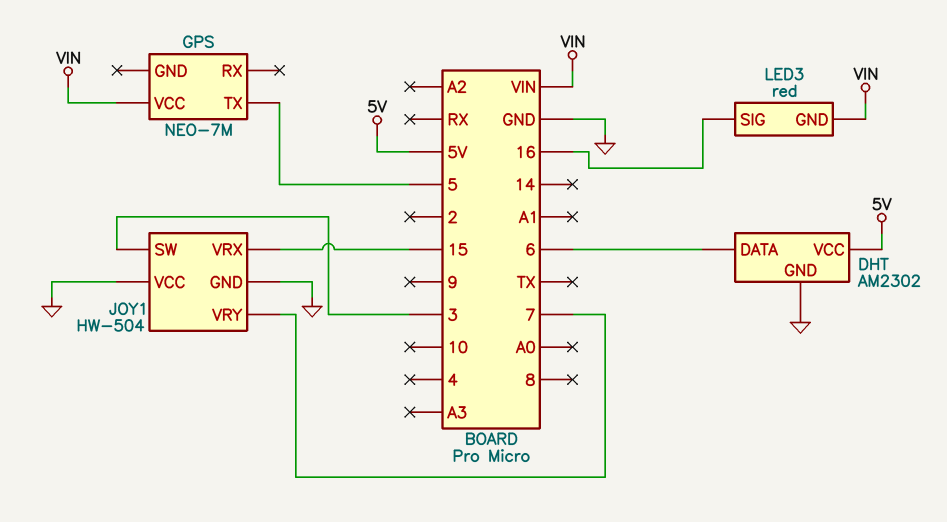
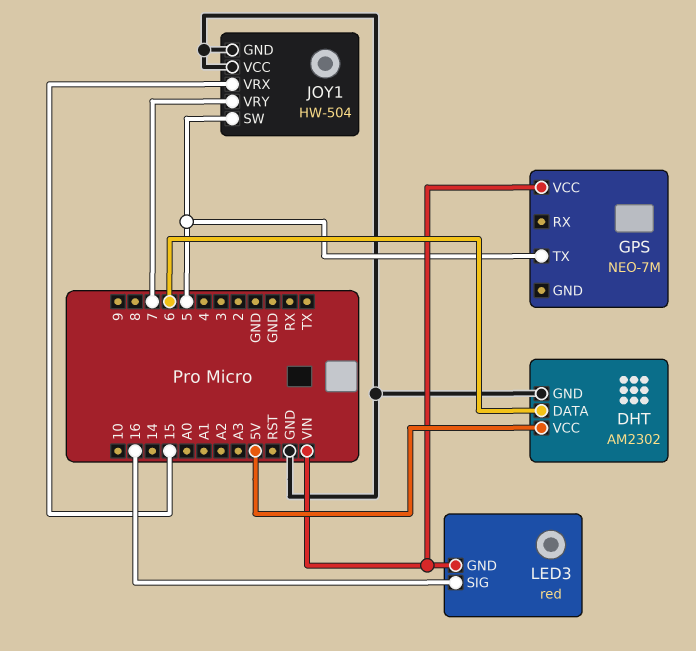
JOY1 pin SW: 3 -> 5

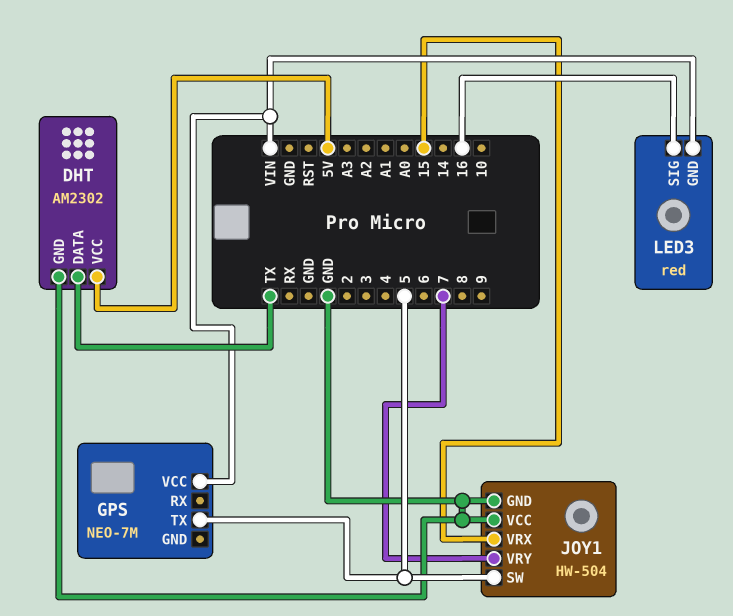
DHT pin DATA: 6 -> TX

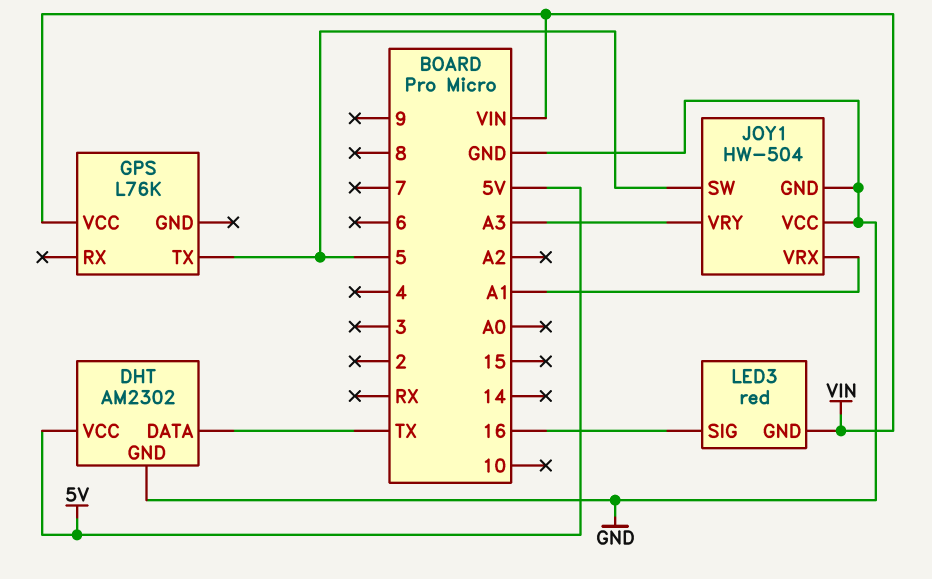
GPS: NEO-7M -> L76K
JOY1 pin VRX: 15 -> A1
JOY1 pin VRY: 7 -> A3

